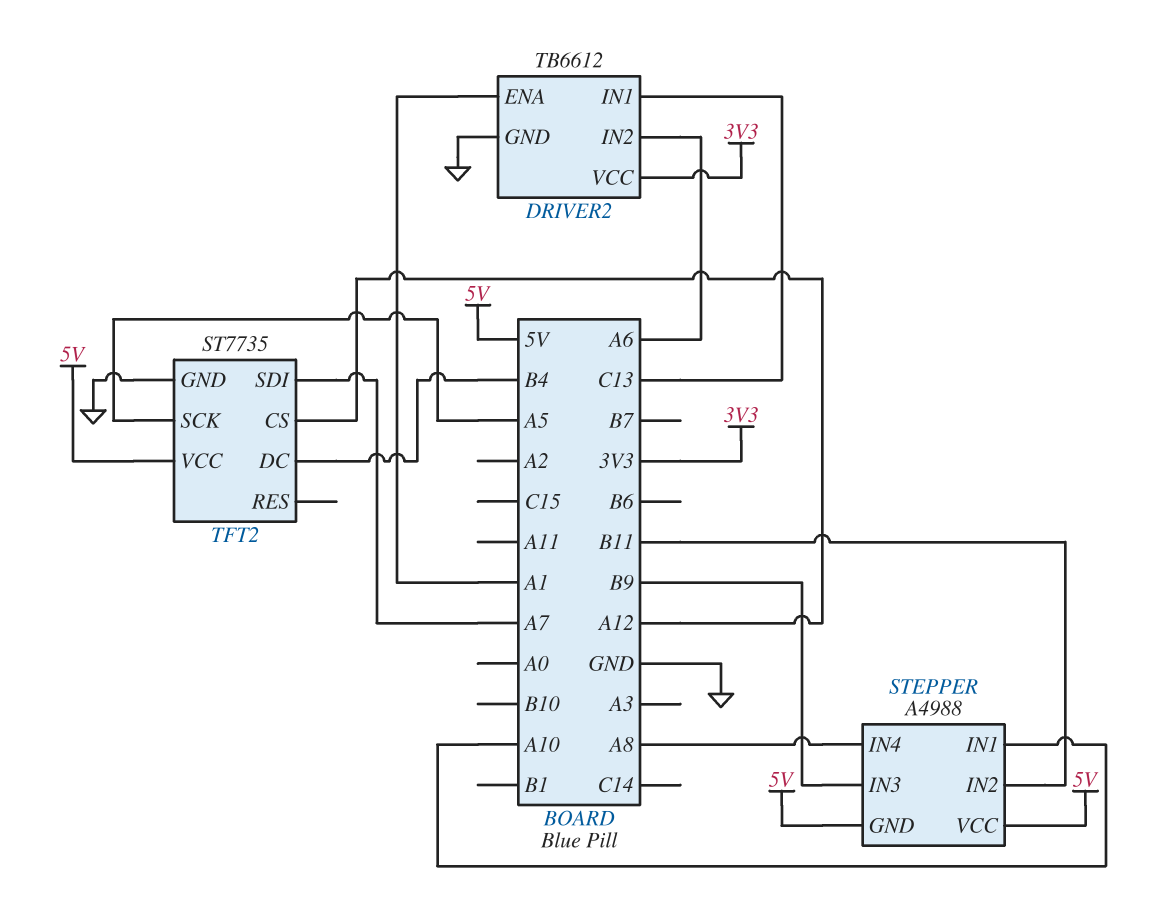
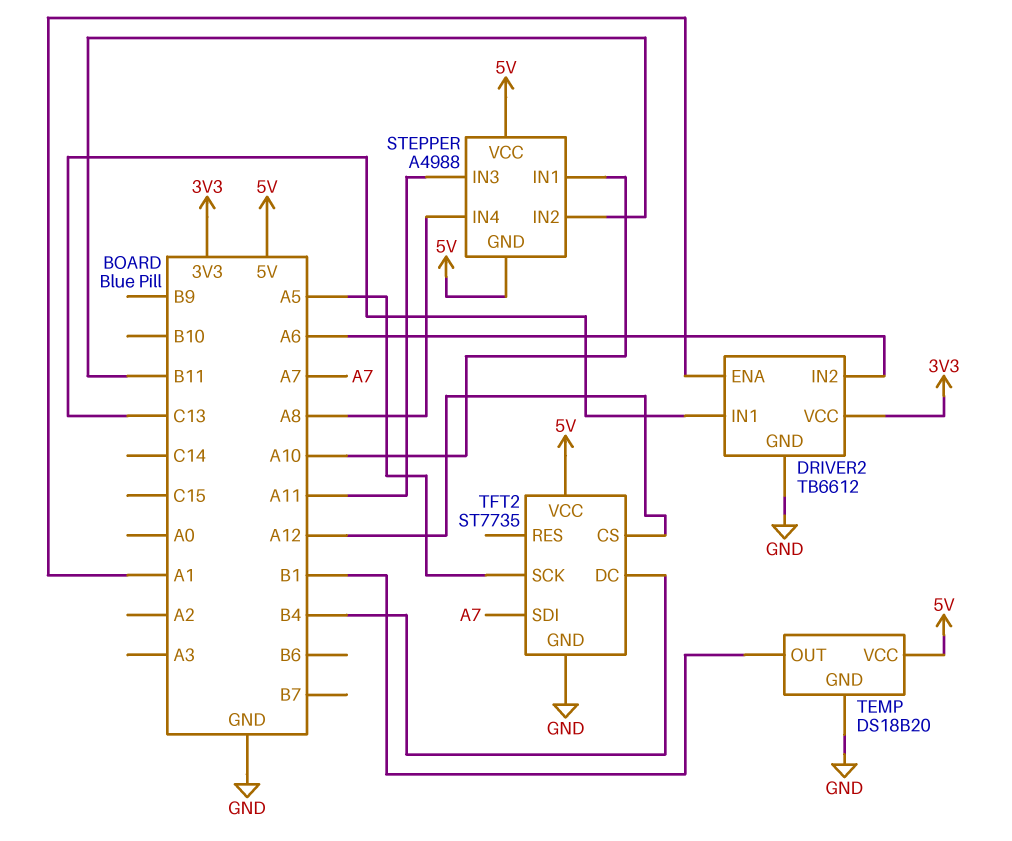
STEPPER pin IN3: B9 -> A11
TEMP: none -> DS18B20
TEMP pin GND: none -> GND
TEMP pin OUT: none -> B1
TEMP pin VCC: none -> 5V

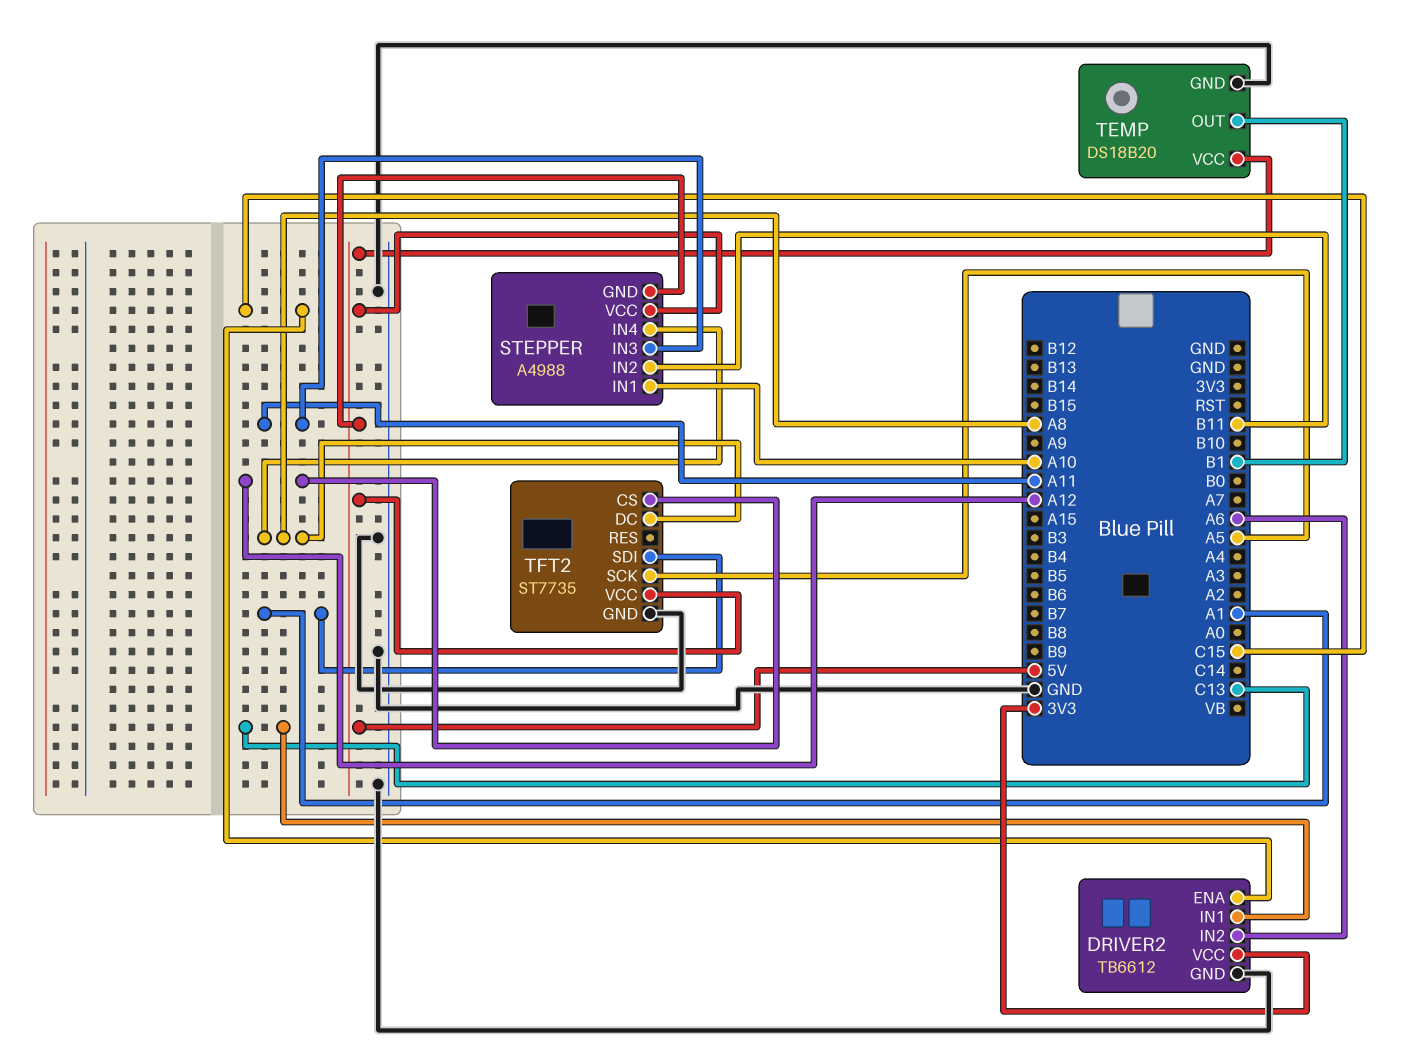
DRIVER2 pin ENA: A1 -> C15
TFT2 pin DC: B4 -> A8
TFT2 pin SDI: A7 -> A1

